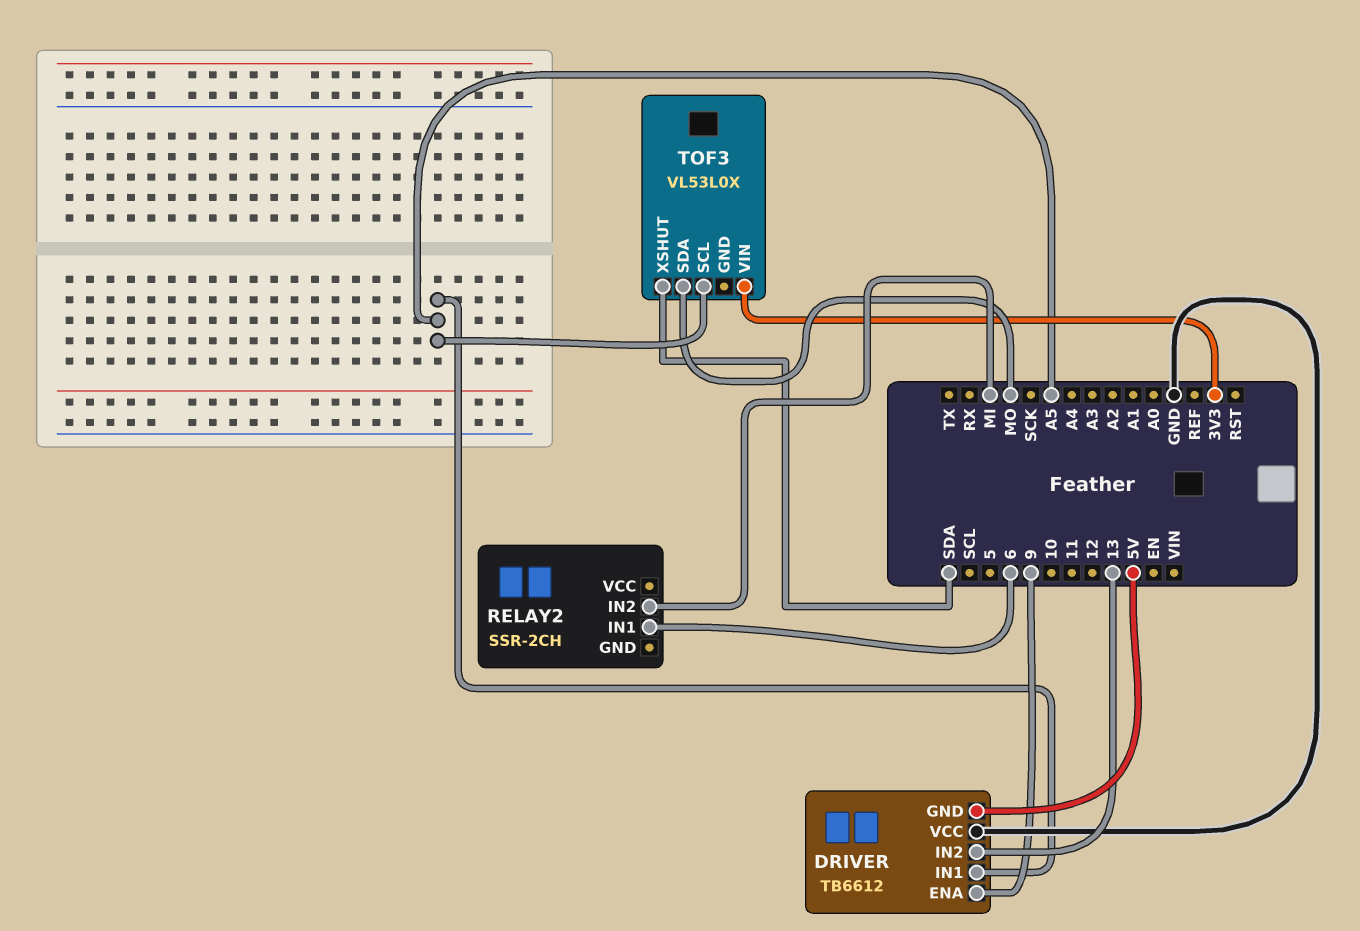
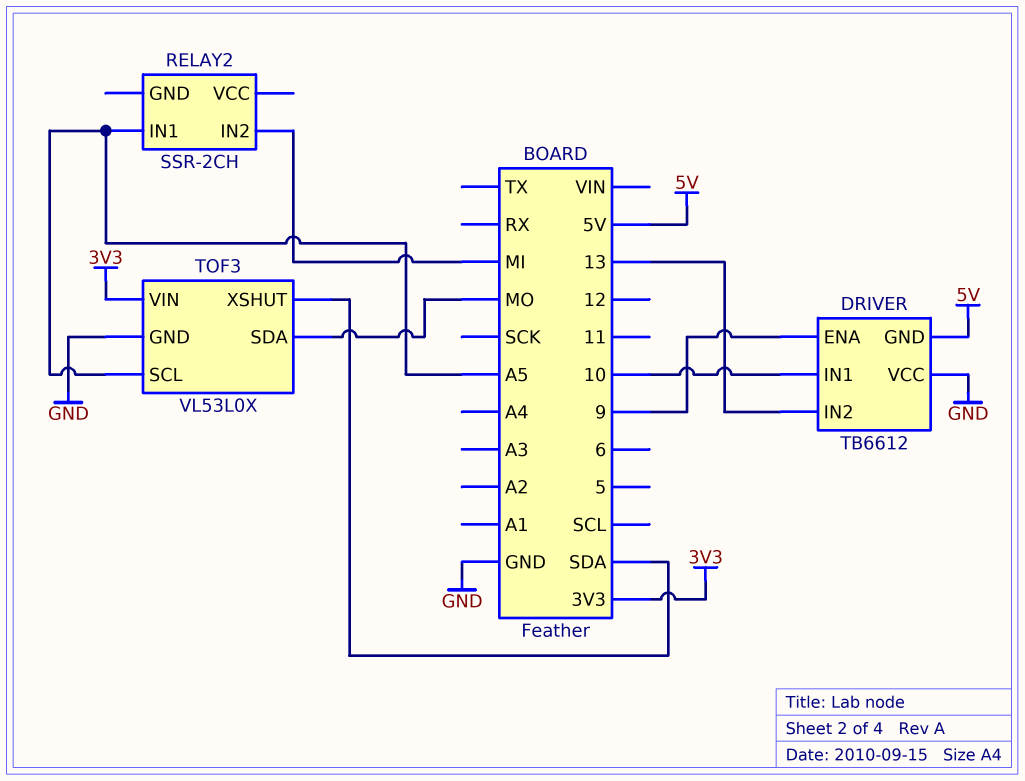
DRIVER pin IN1: A5 -> 10
RELAY2 pin IN1: 6 -> A5
TOF3 pin GND: none -> GND

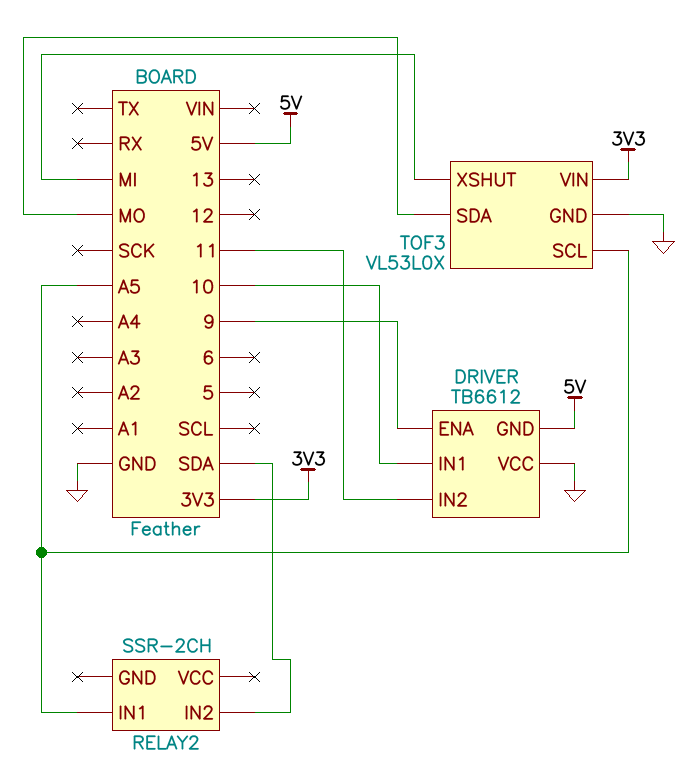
DRIVER pin IN2: 13 -> 11
RELAY2 pin IN2: MI -> SDA
TOF3 pin XSHUT: SDA -> MI

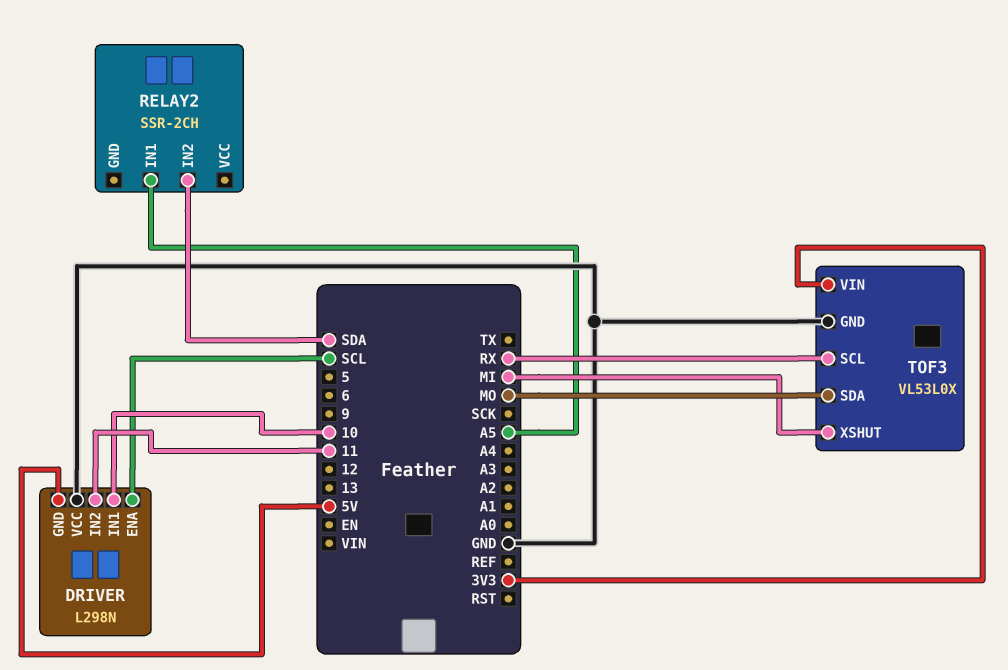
DRIVER: TB6612 -> L298N
DRIVER pin ENA: 9 -> SCL
TOF3 pin SCL: A5 -> RX

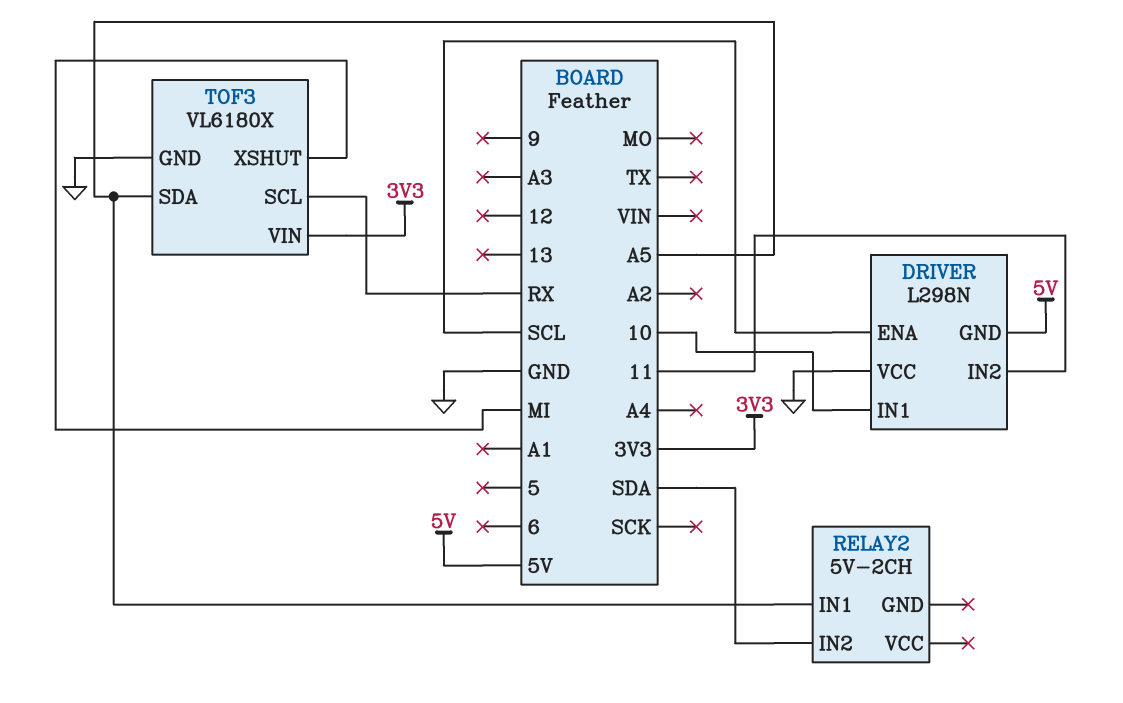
RELAY2: SSR-2CH -> 5V-2CH
TOF3: VL53L0X -> VL6180X
TOF3 pin SDA: MO -> A5

